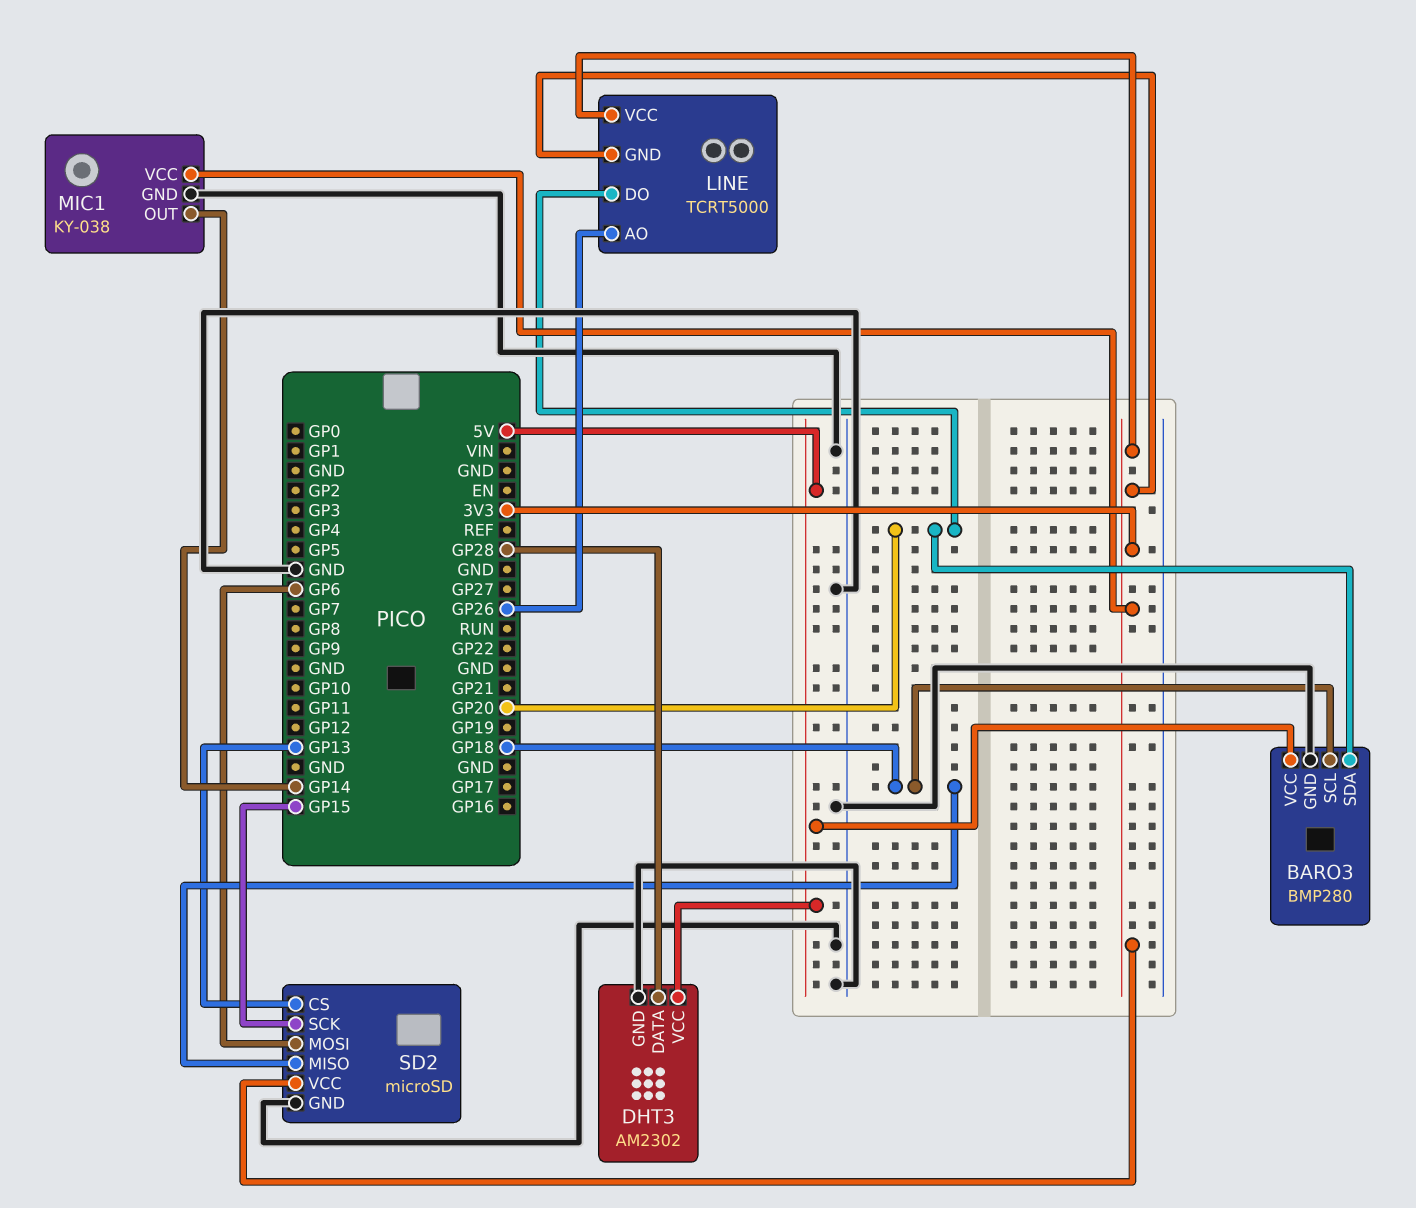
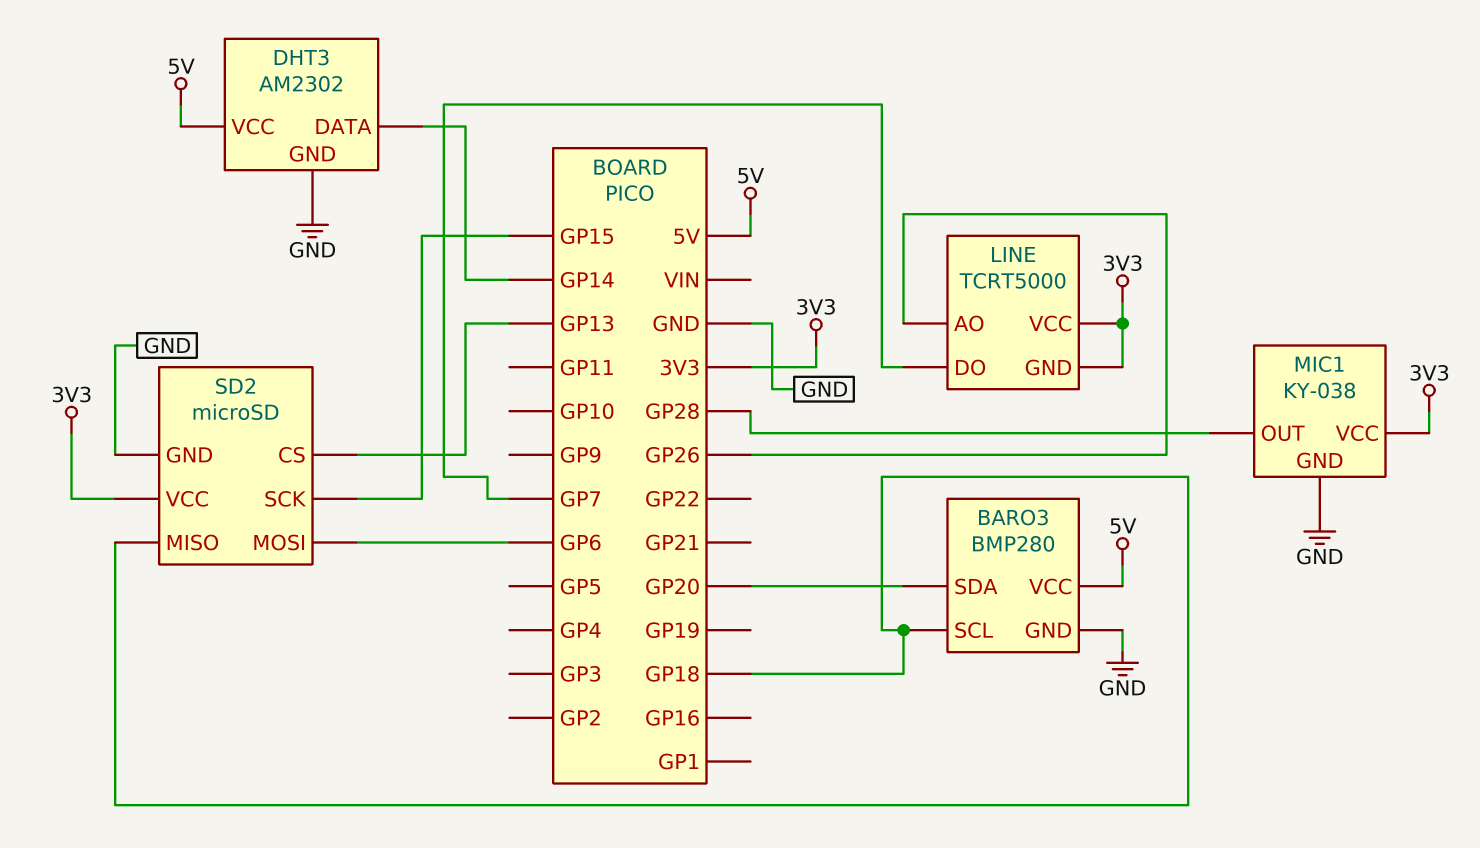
DHT3 pin DATA: GP28 -> GP14
LINE pin DO: GP20 -> GP7
MIC1 pin OUT: GP14 -> GP28

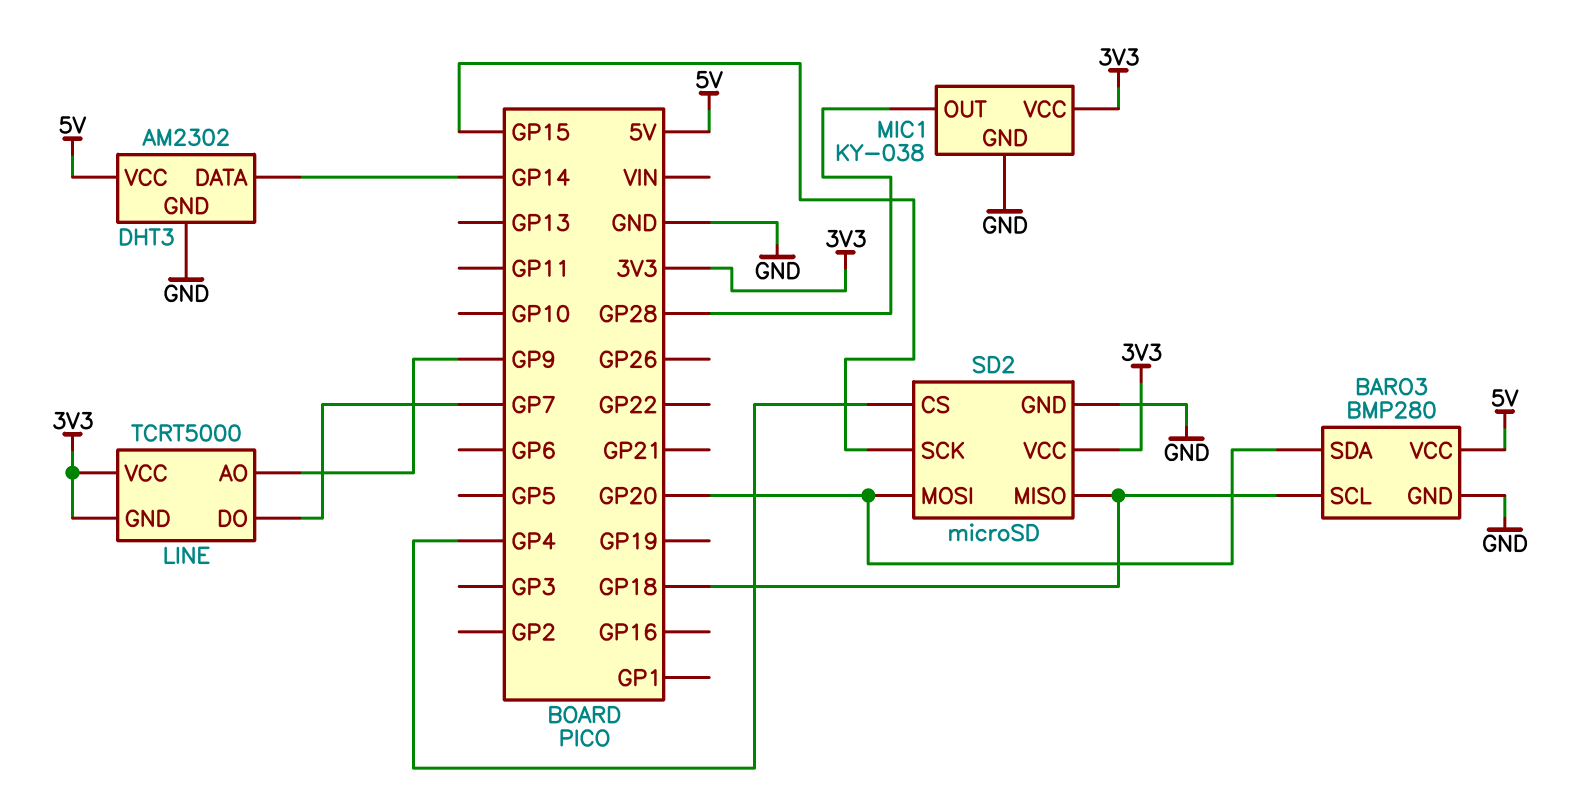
LINE pin AO: GP26 -> GP9
SD2 pin CS: GP13 -> GP4
SD2 pin MOSI: GP6 -> GP20

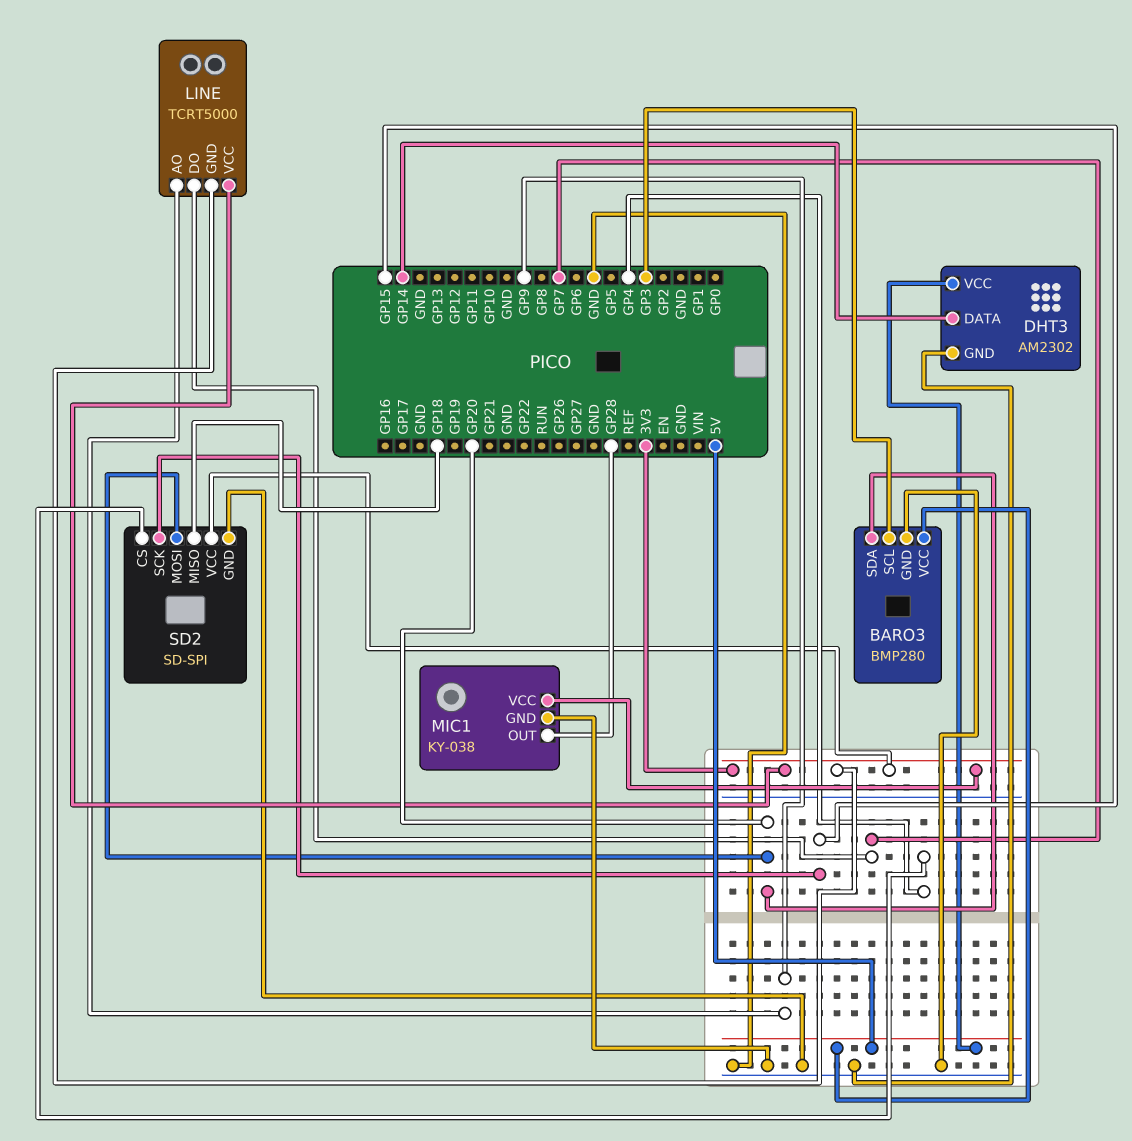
BARO3 pin SCL: GP18 -> GP3
SD2: microSD -> SD-SPI

